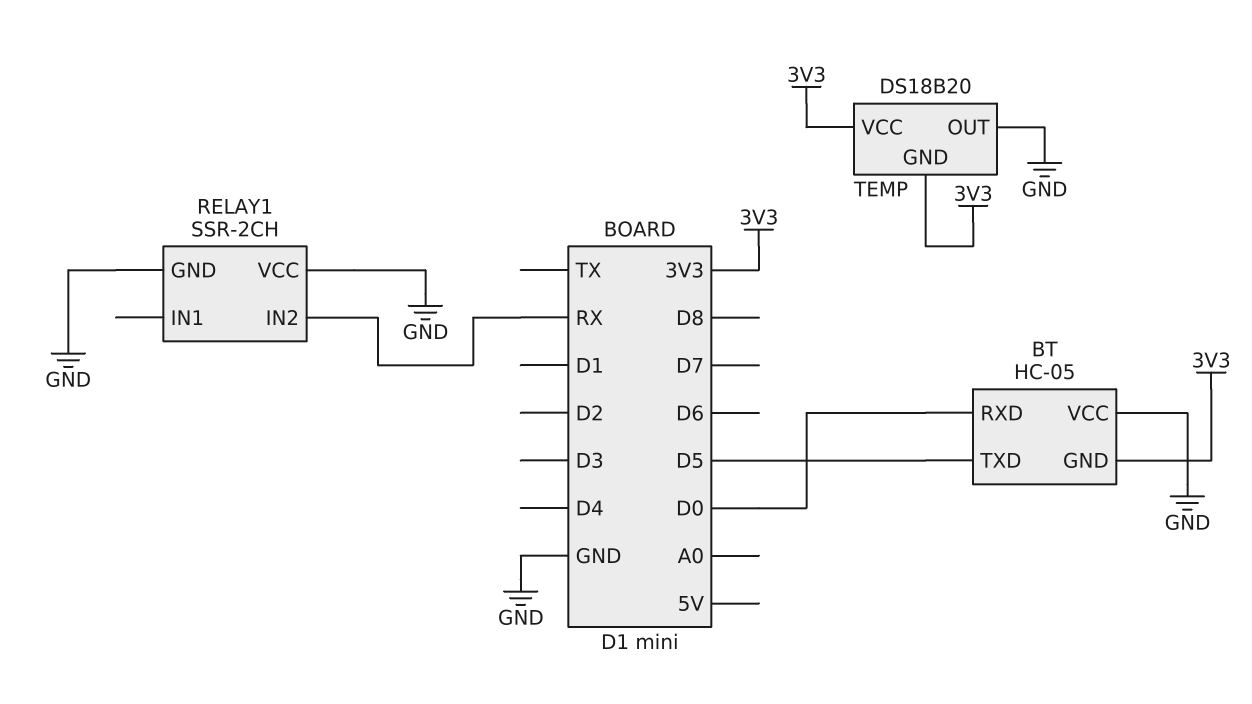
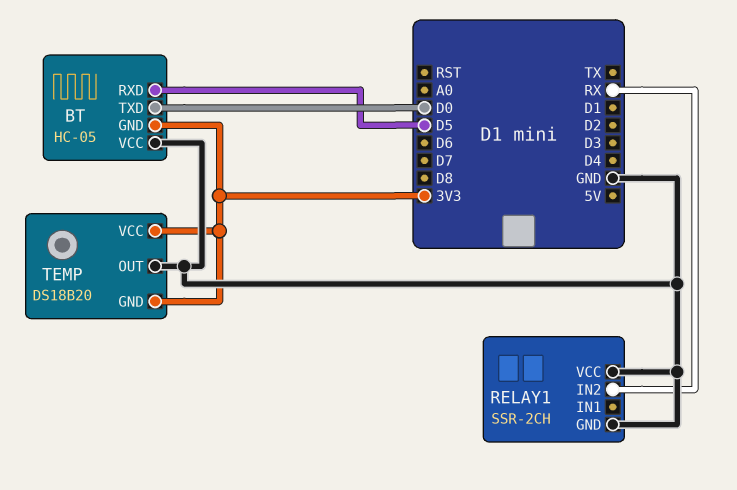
BT pin RXD: D0 -> D5
BT pin TXD: D5 -> D0

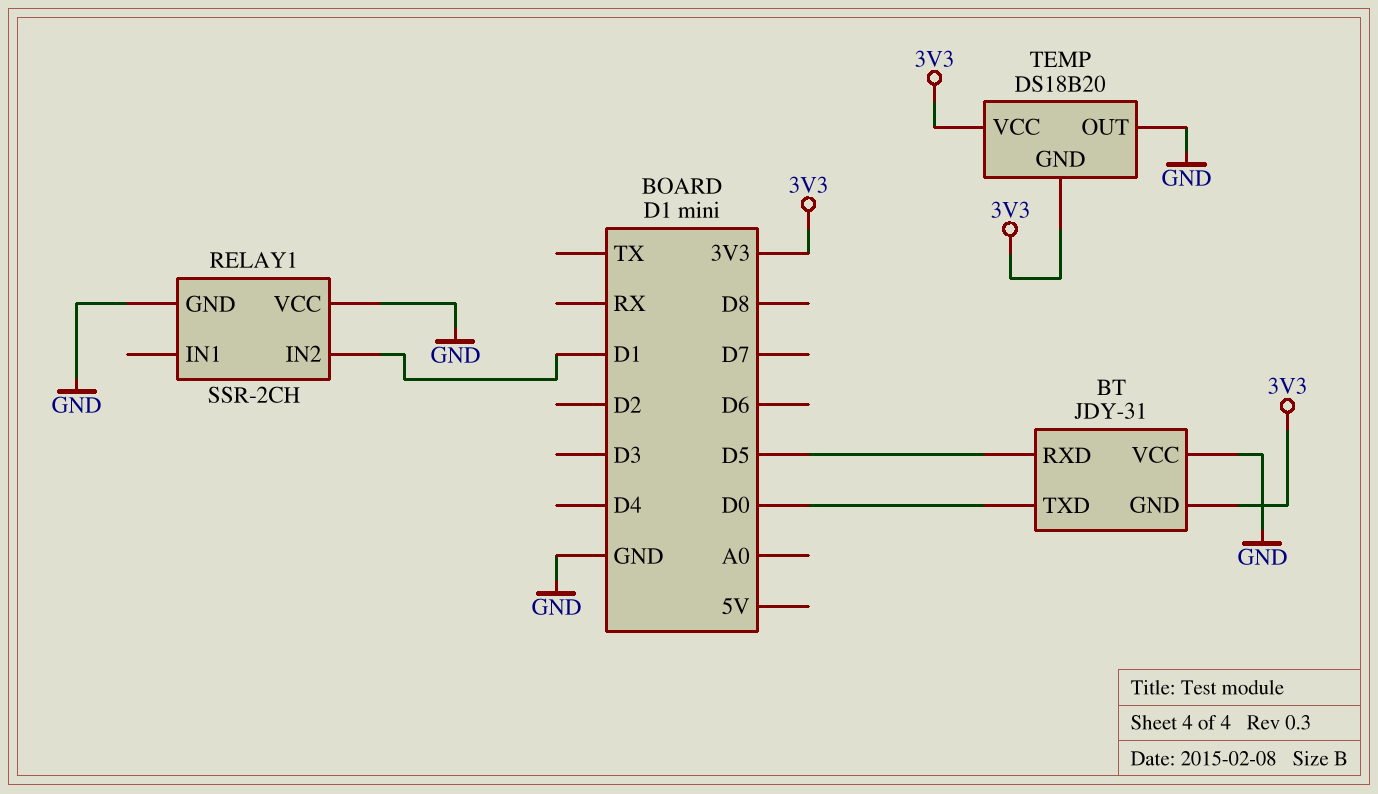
BT: HC-05 -> JDY-31
RELAY1 pin IN2: RX -> D1

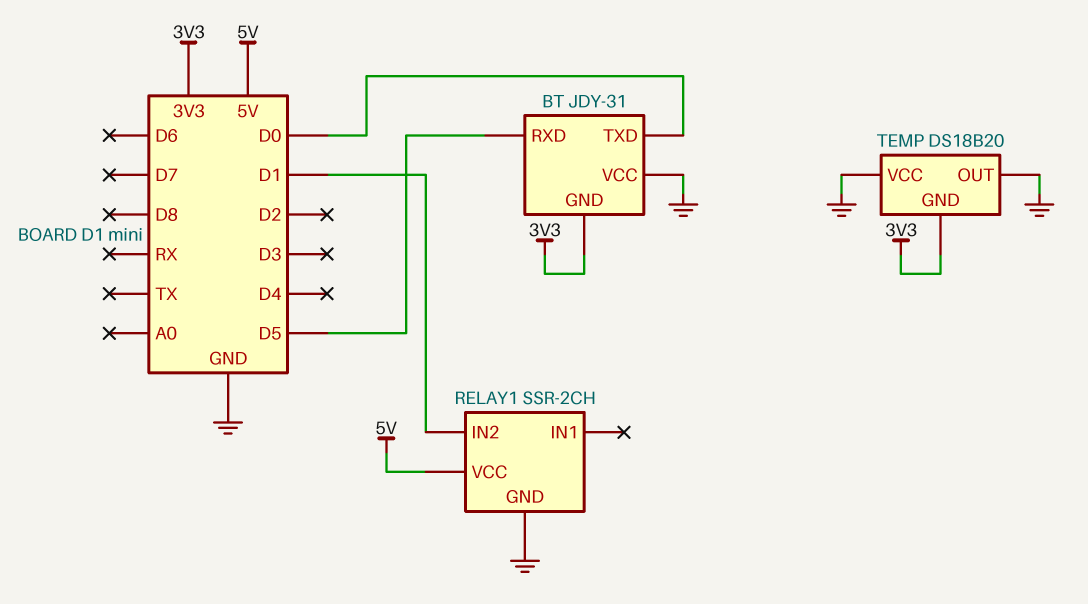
RELAY1 pin VCC: GND -> 5V
TEMP pin VCC: 3V3 -> GND

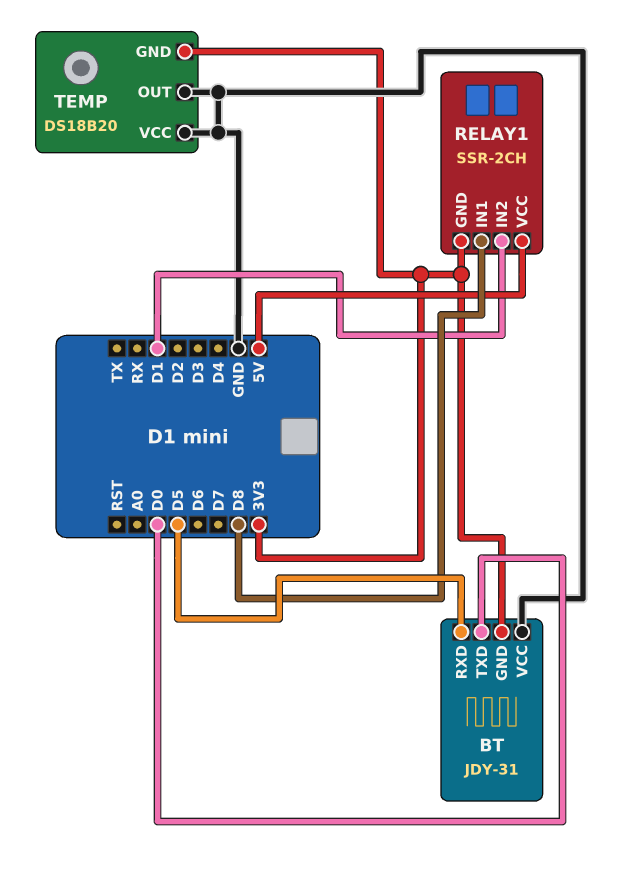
RELAY1 pin GND: GND -> 3V3
RELAY1 pin IN1: none -> D8

